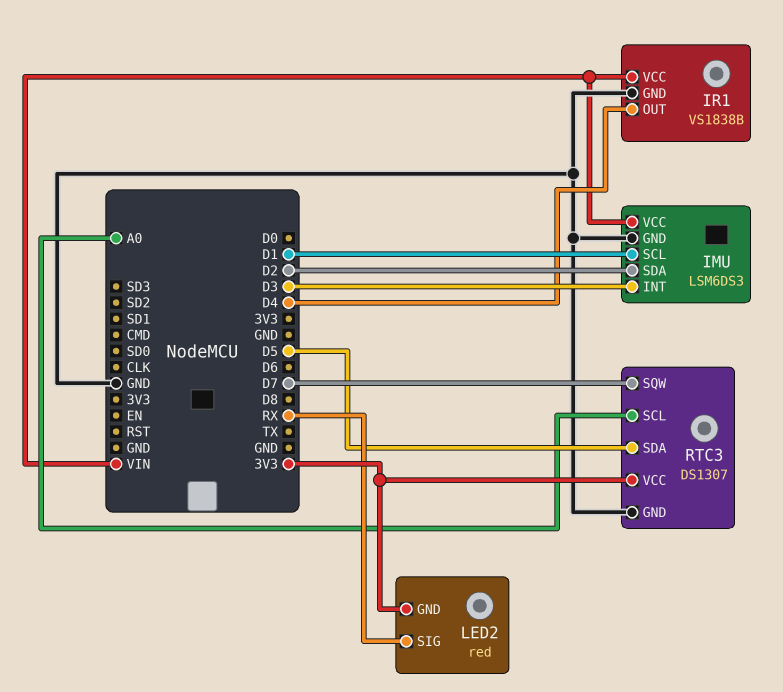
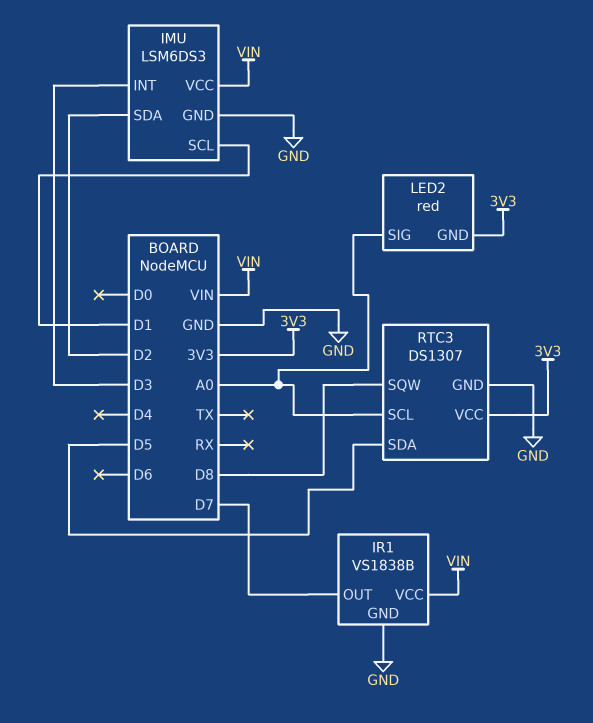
IR1 pin OUT: D4 -> D7
LED2 pin SIG: RX -> A0
RTC3 pin SQW: D7 -> D8

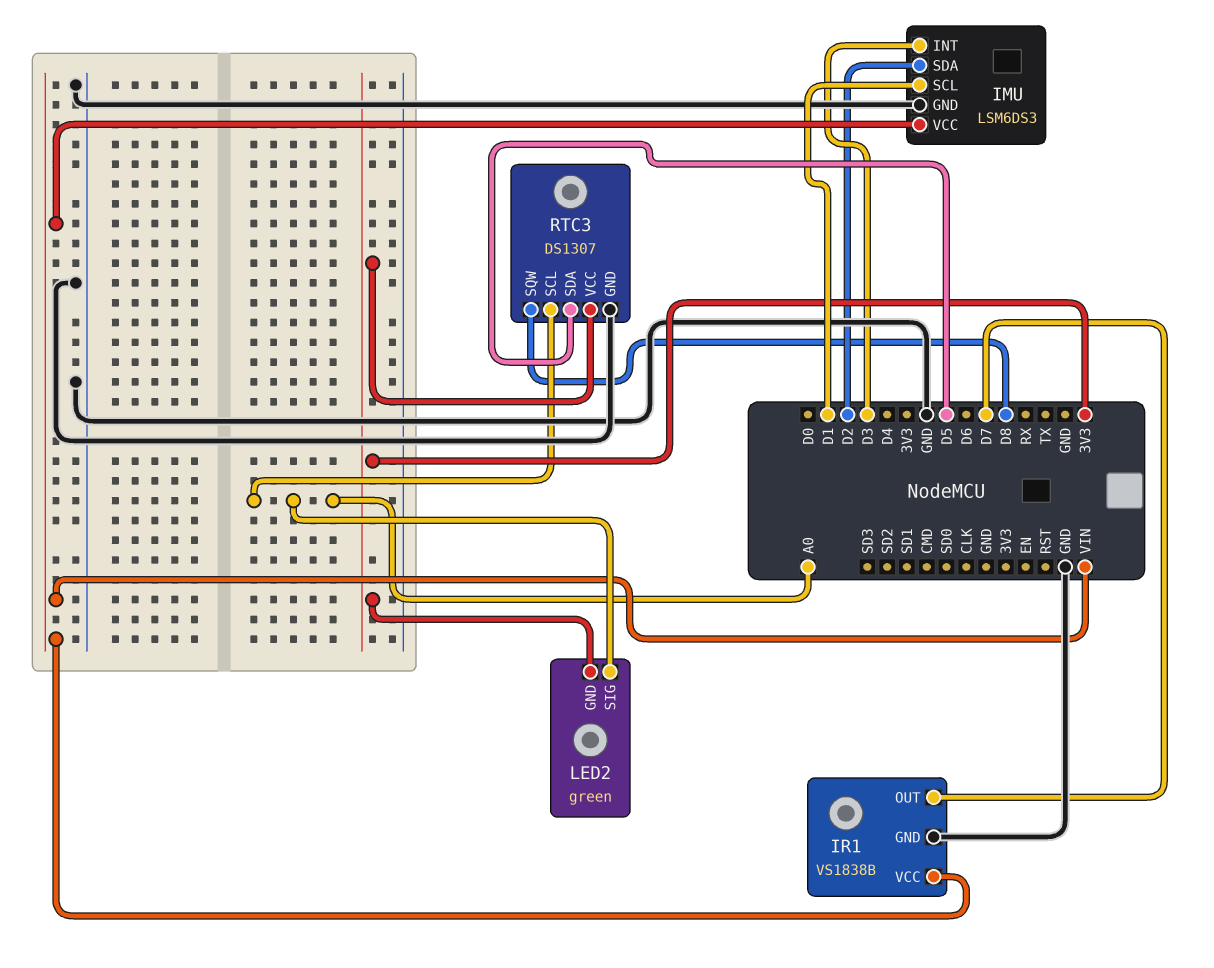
LED2: red -> green

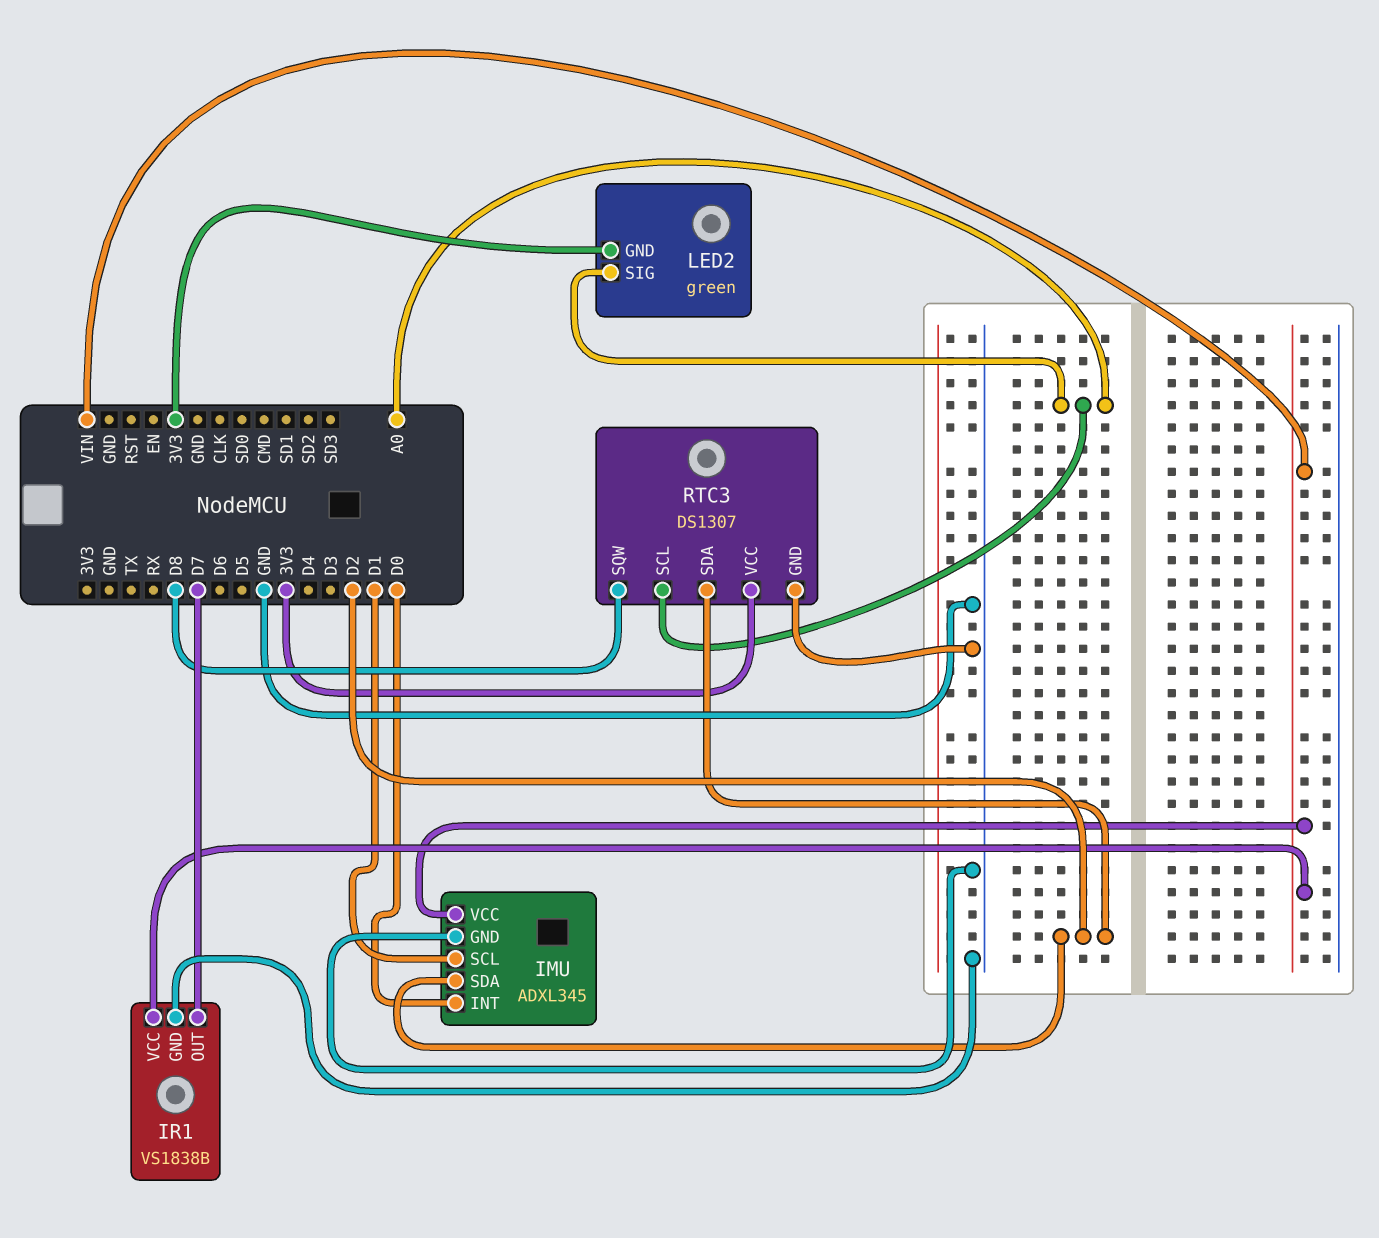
IMU: LSM6DS3 -> ADXL345
IMU pin INT: D3 -> D0
RTC3 pin SDA: D5 -> D2

